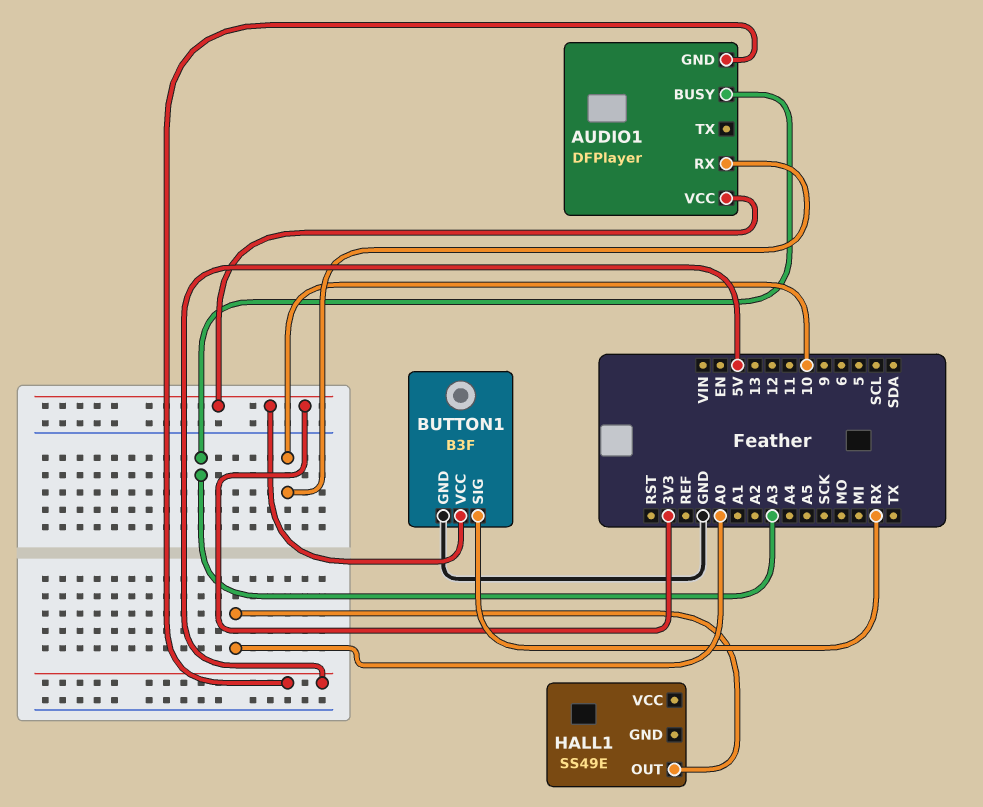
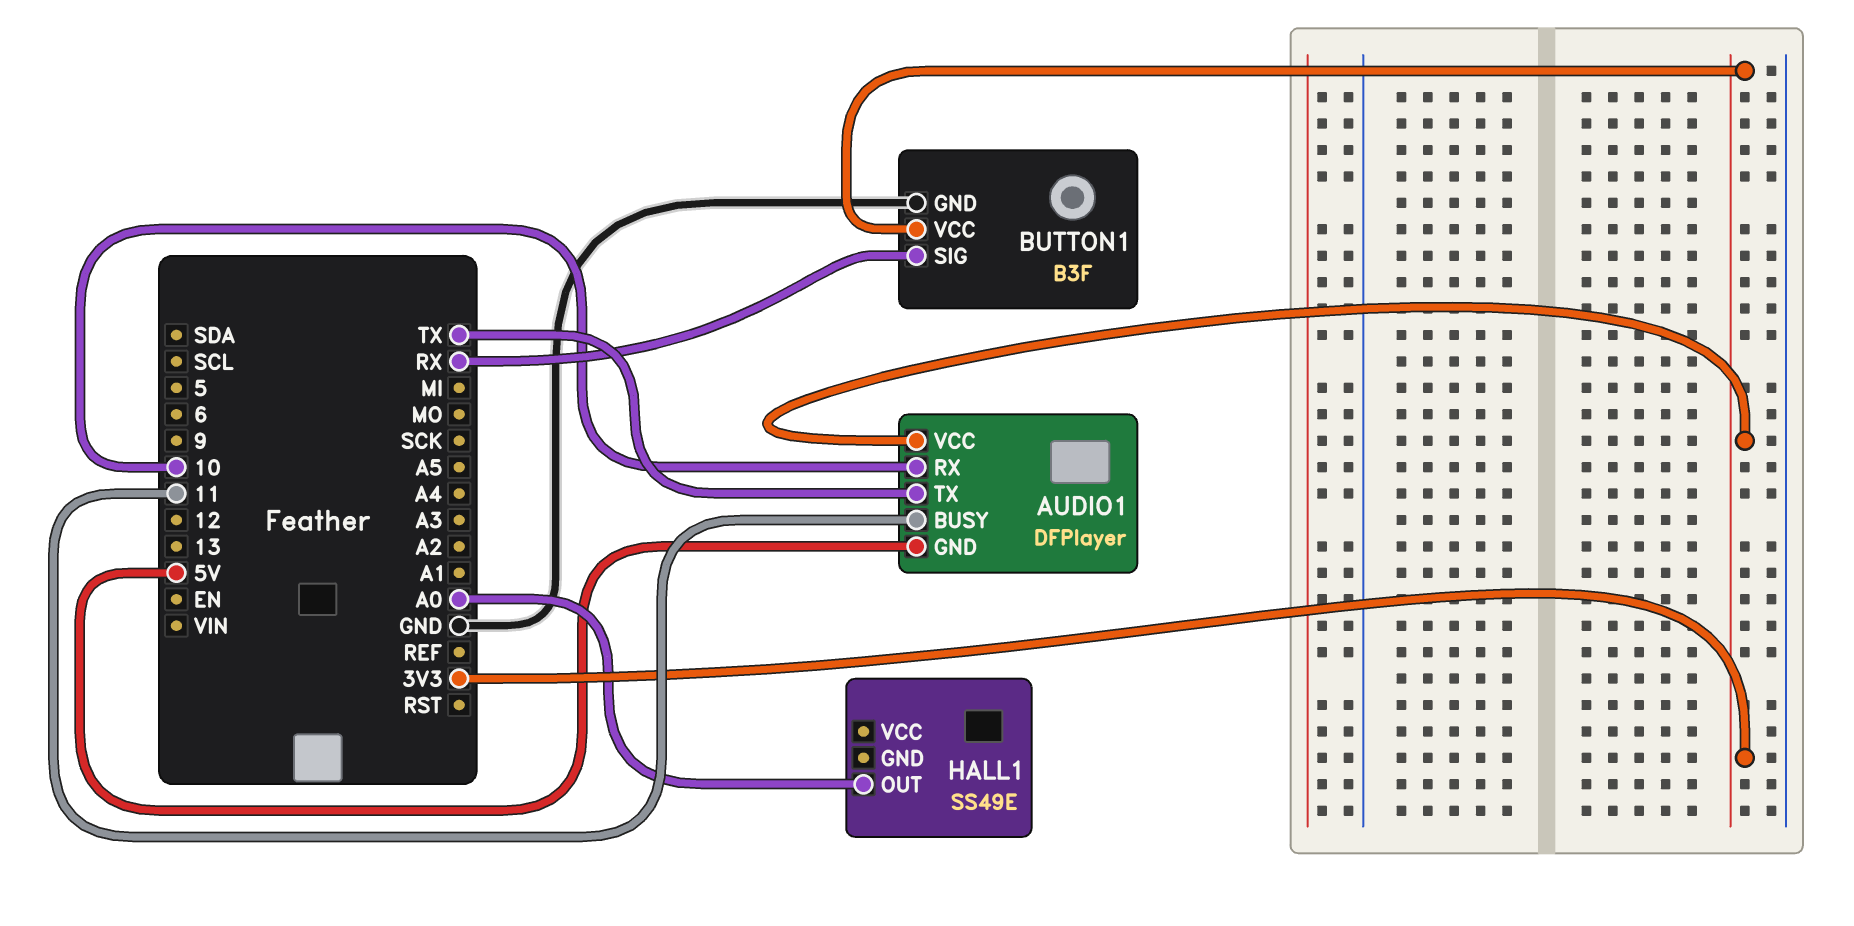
AUDIO1 pin BUSY: A3 -> 11
AUDIO1 pin TX: none -> TX

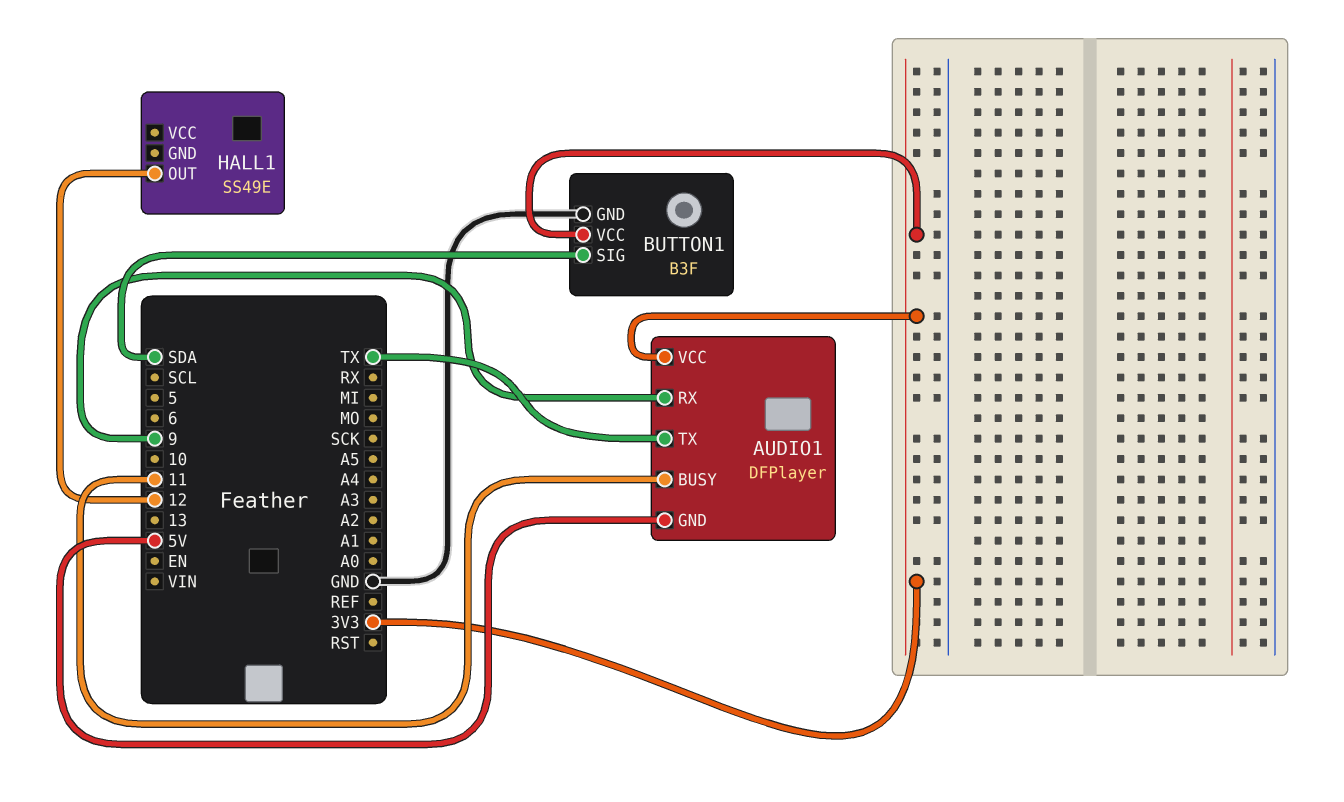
AUDIO1 pin RX: 10 -> 9
BUTTON1 pin SIG: RX -> SDA
HALL1 pin OUT: A0 -> 12

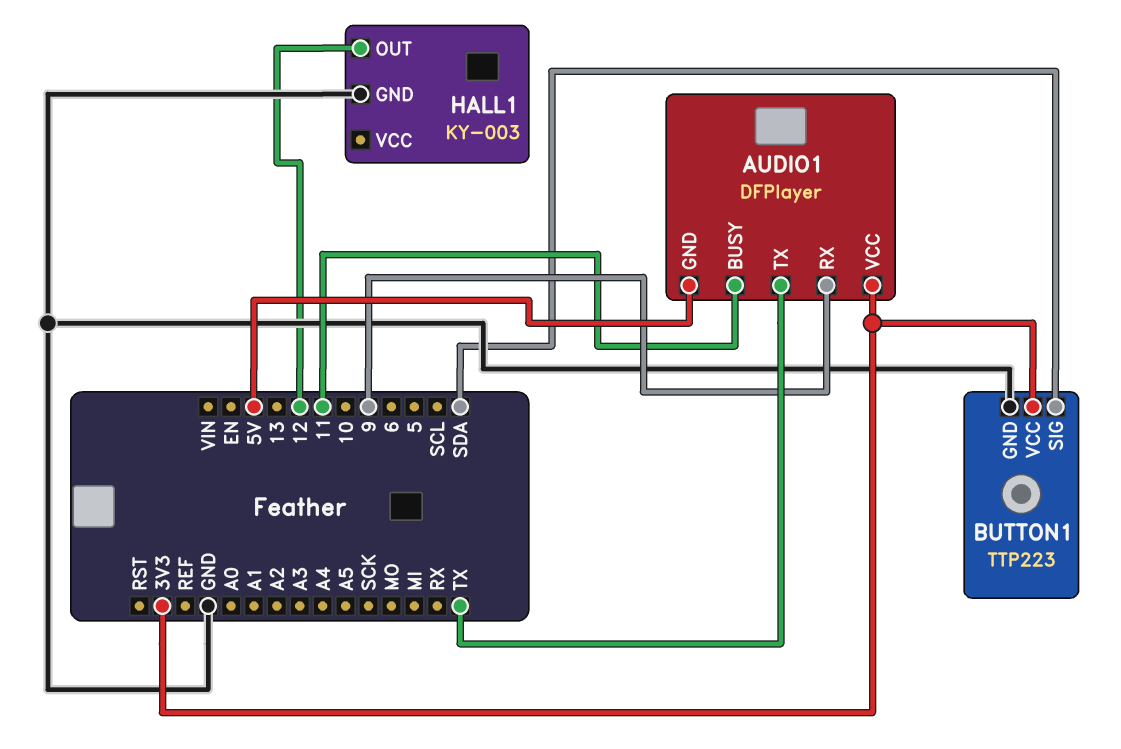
BUTTON1: B3F -> TTP223
HALL1: SS49E -> KY-003
HALL1 pin GND: none -> GND

